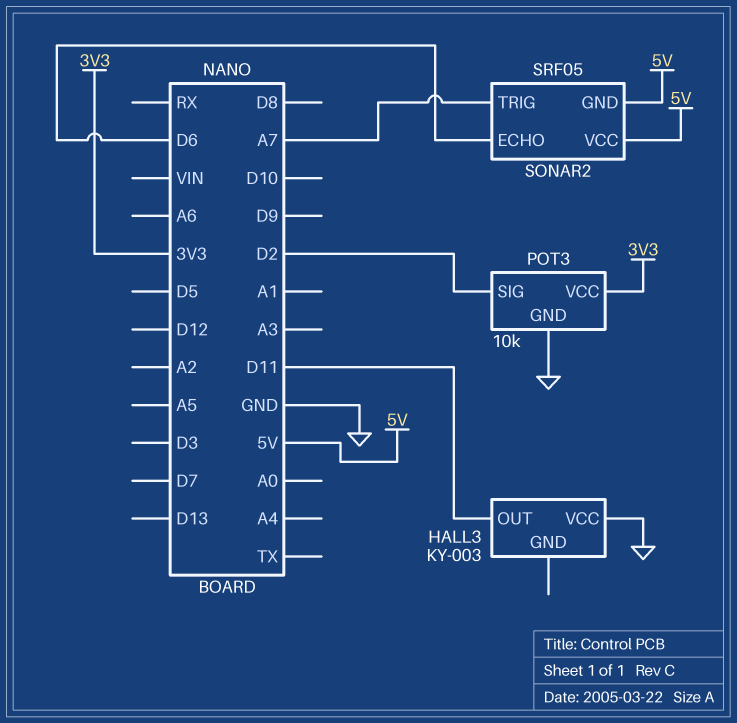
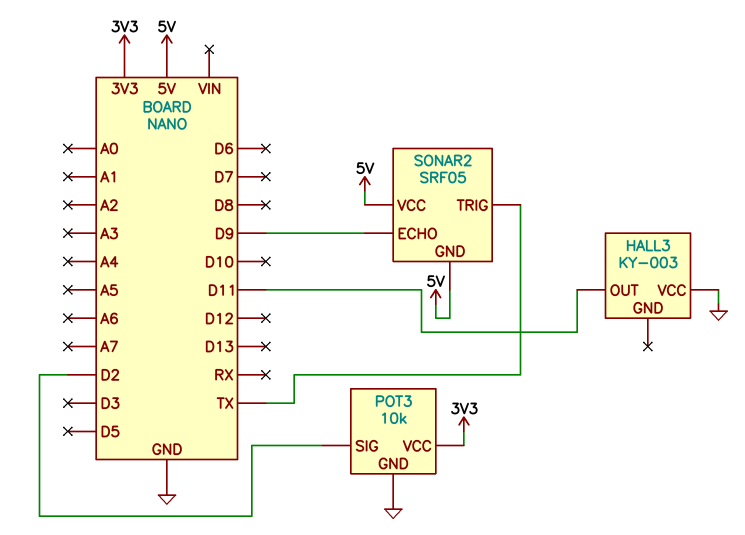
SONAR2 pin ECHO: D6 -> D9
SONAR2 pin TRIG: A7 -> TX

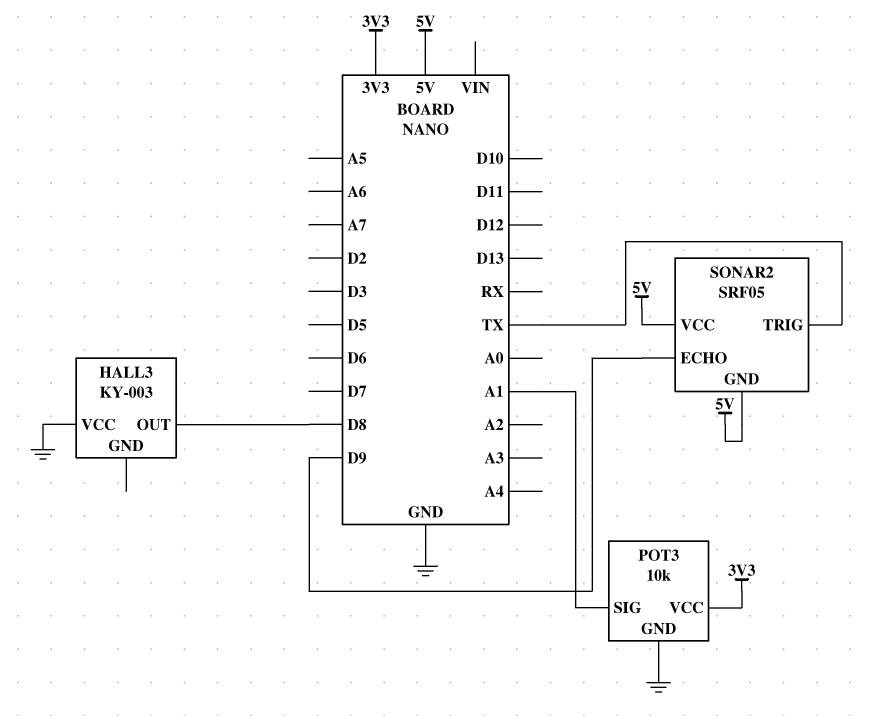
HALL3 pin OUT: D11 -> D8
POT3 pin SIG: D2 -> A1

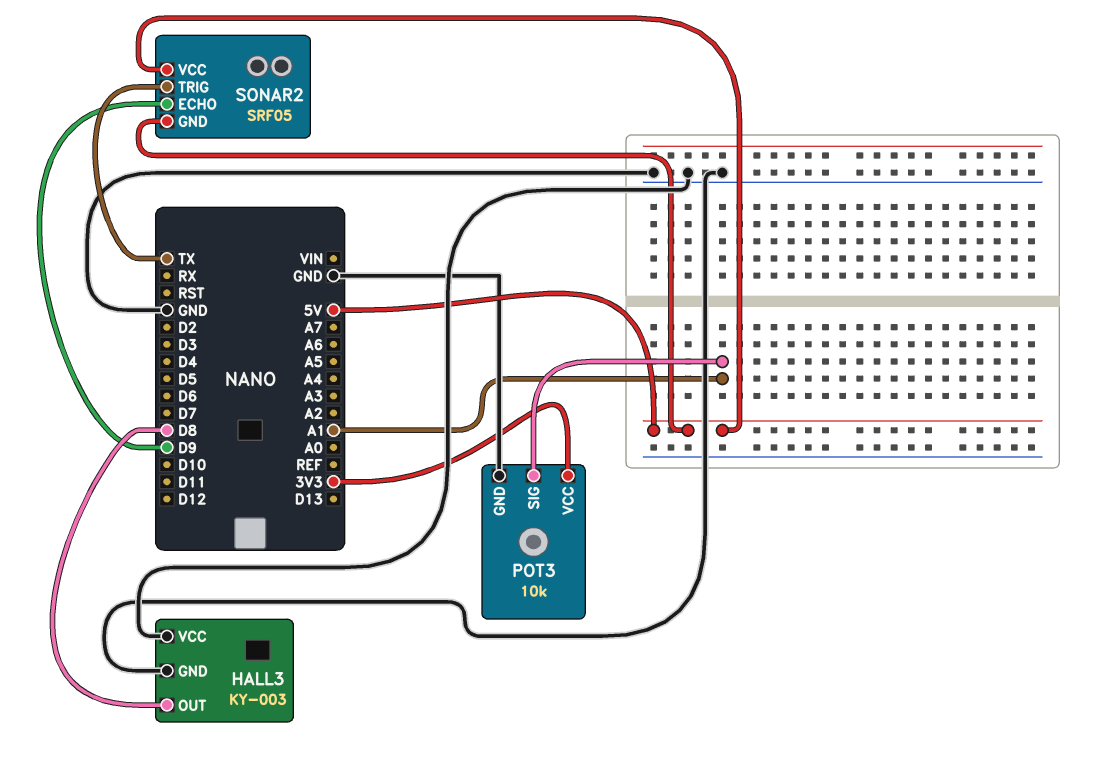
HALL3 pin GND: none -> GND

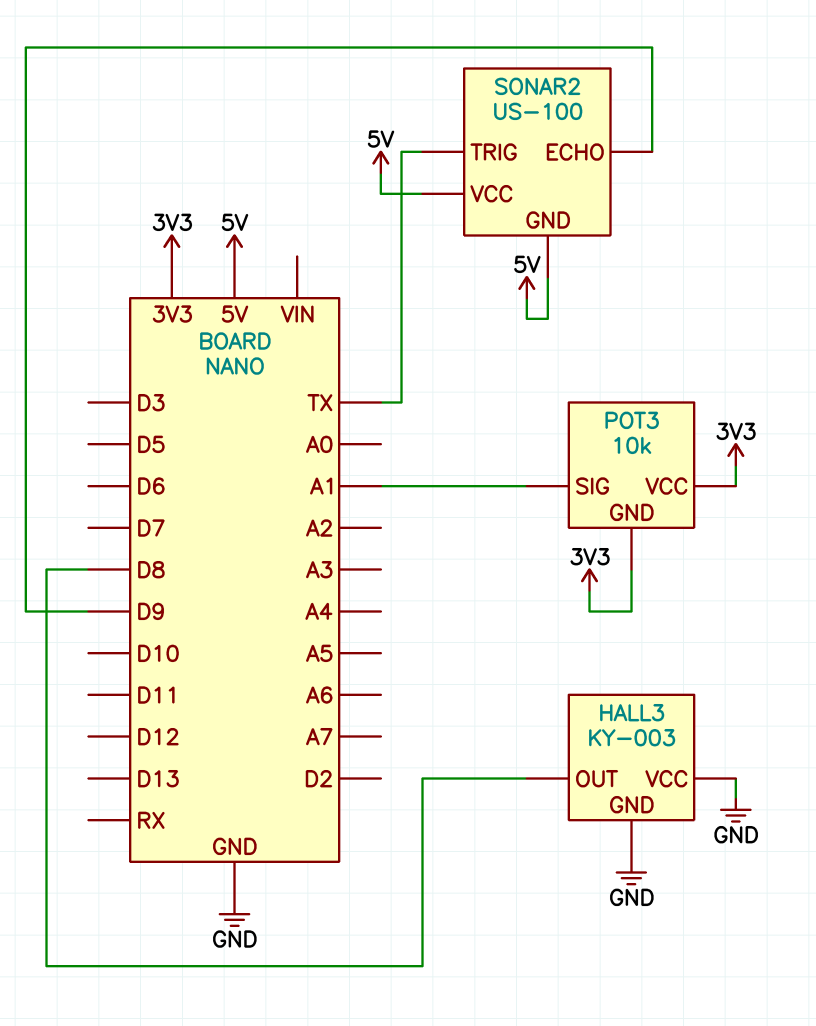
POT3 pin GND: GND -> 3V3
SONAR2: SRF05 -> US-100

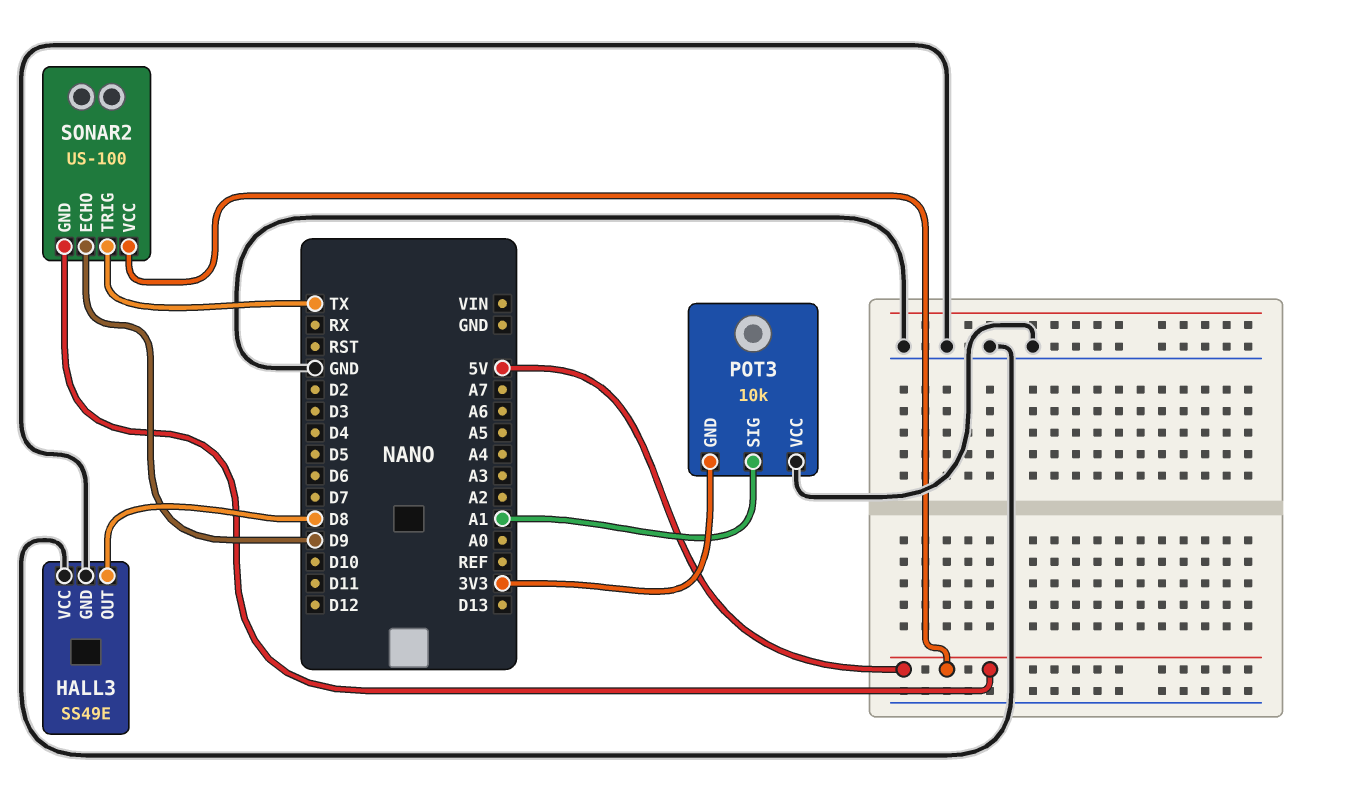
HALL3: KY-003 -> SS49E
POT3 pin VCC: 3V3 -> GND

